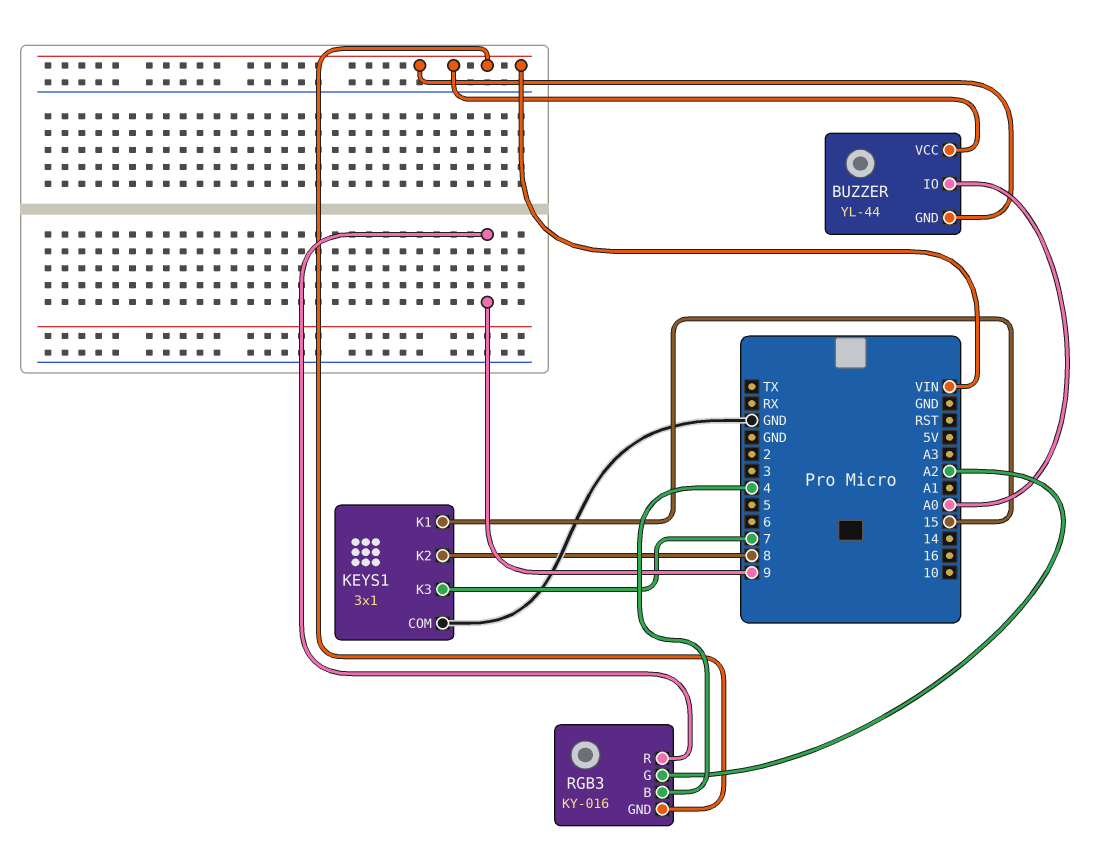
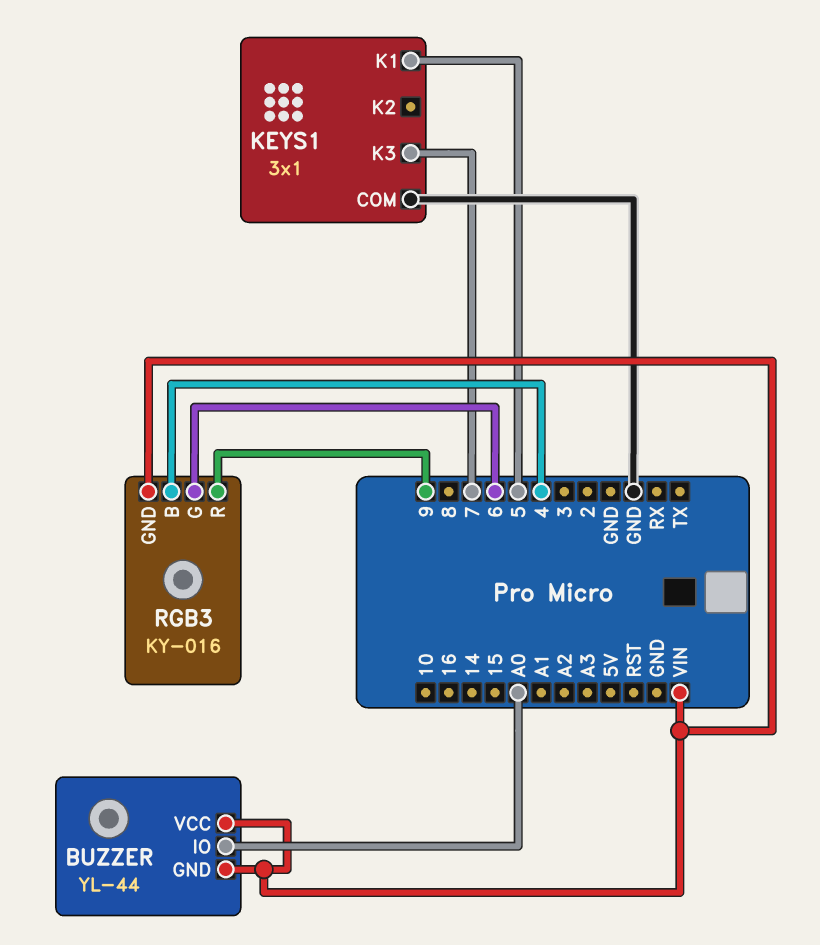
KEYS1 pin K1: 15 -> 5
KEYS1 pin K2: 8 -> none
RGB3 pin G: A2 -> 6

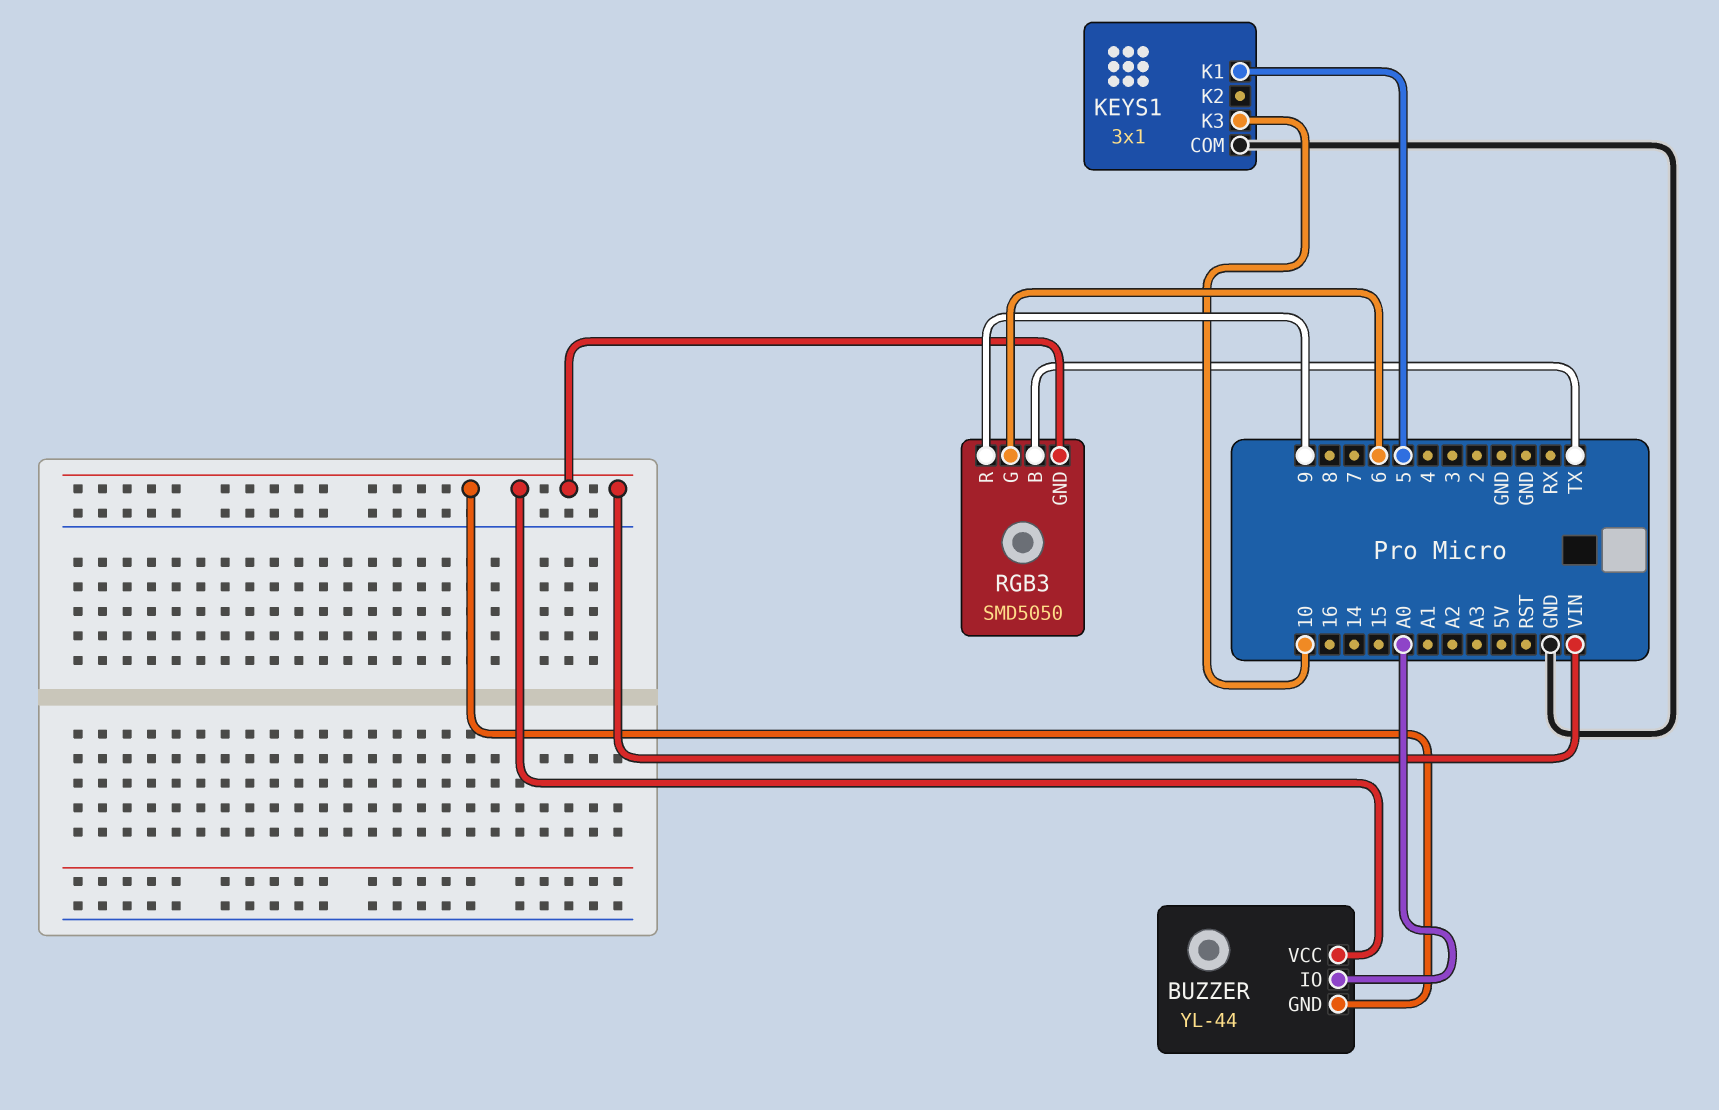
KEYS1 pin K3: 7 -> 10
RGB3: KY-016 -> SMD5050
RGB3 pin B: 4 -> TX

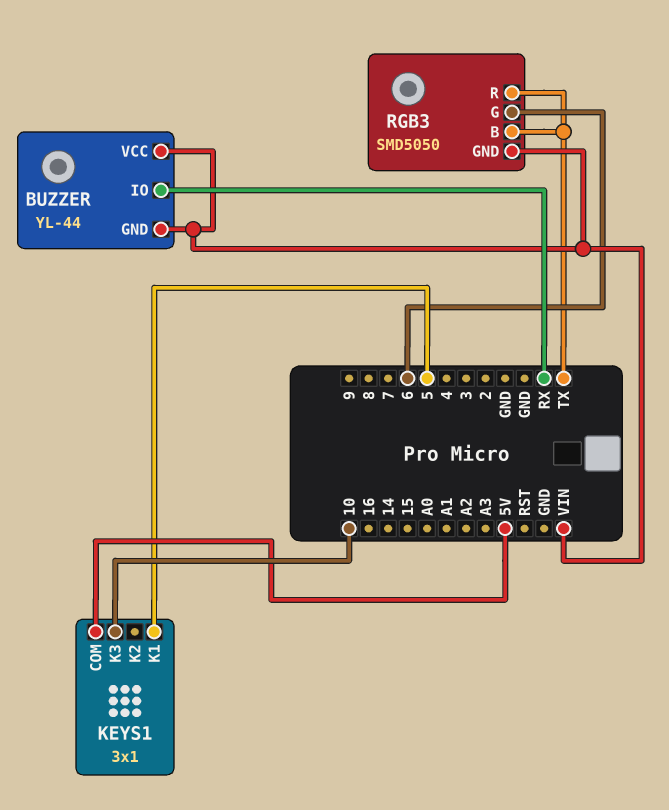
BUZZER pin IO: A0 -> RX
KEYS1 pin COM: GND -> 5V
RGB3 pin R: 9 -> TX

